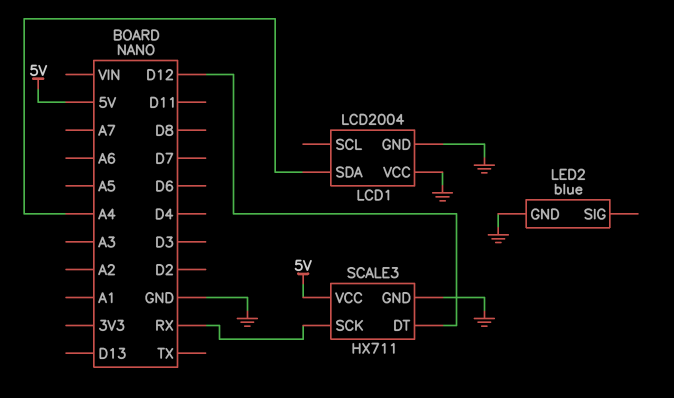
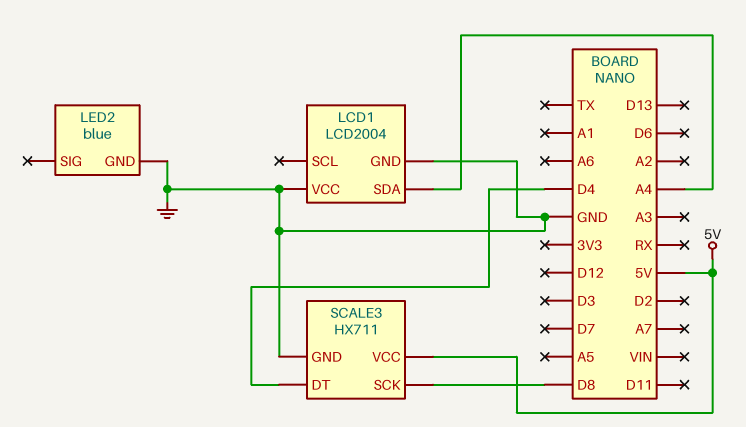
SCALE3 pin DT: D12 -> D4
SCALE3 pin SCK: RX -> D8

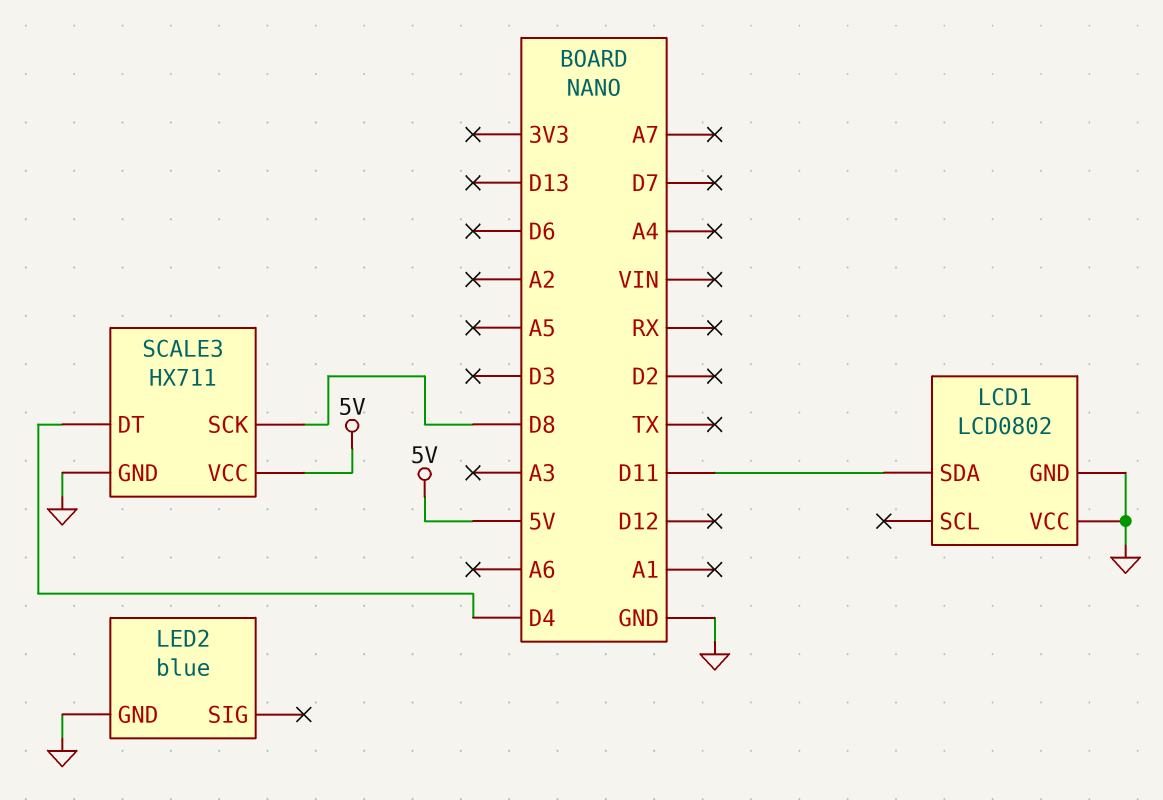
LCD1: LCD2004 -> LCD0802
LCD1 pin SDA: A4 -> D11

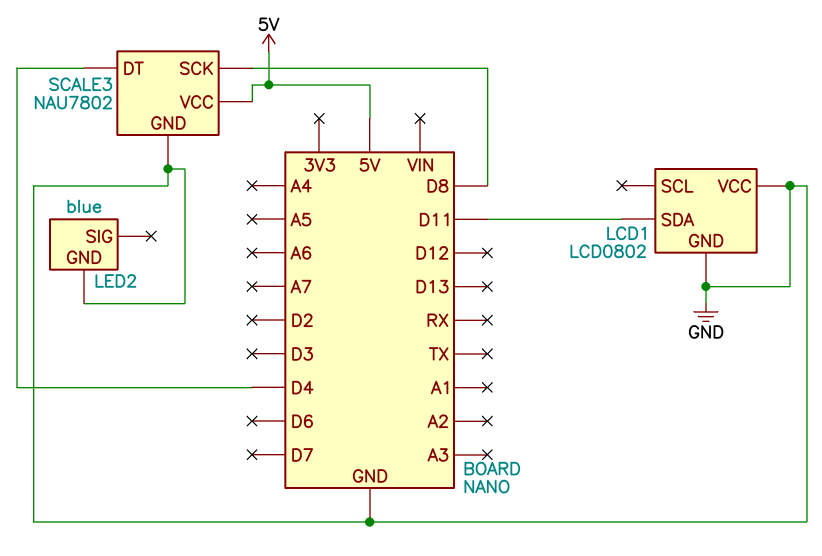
SCALE3: HX711 -> NAU7802

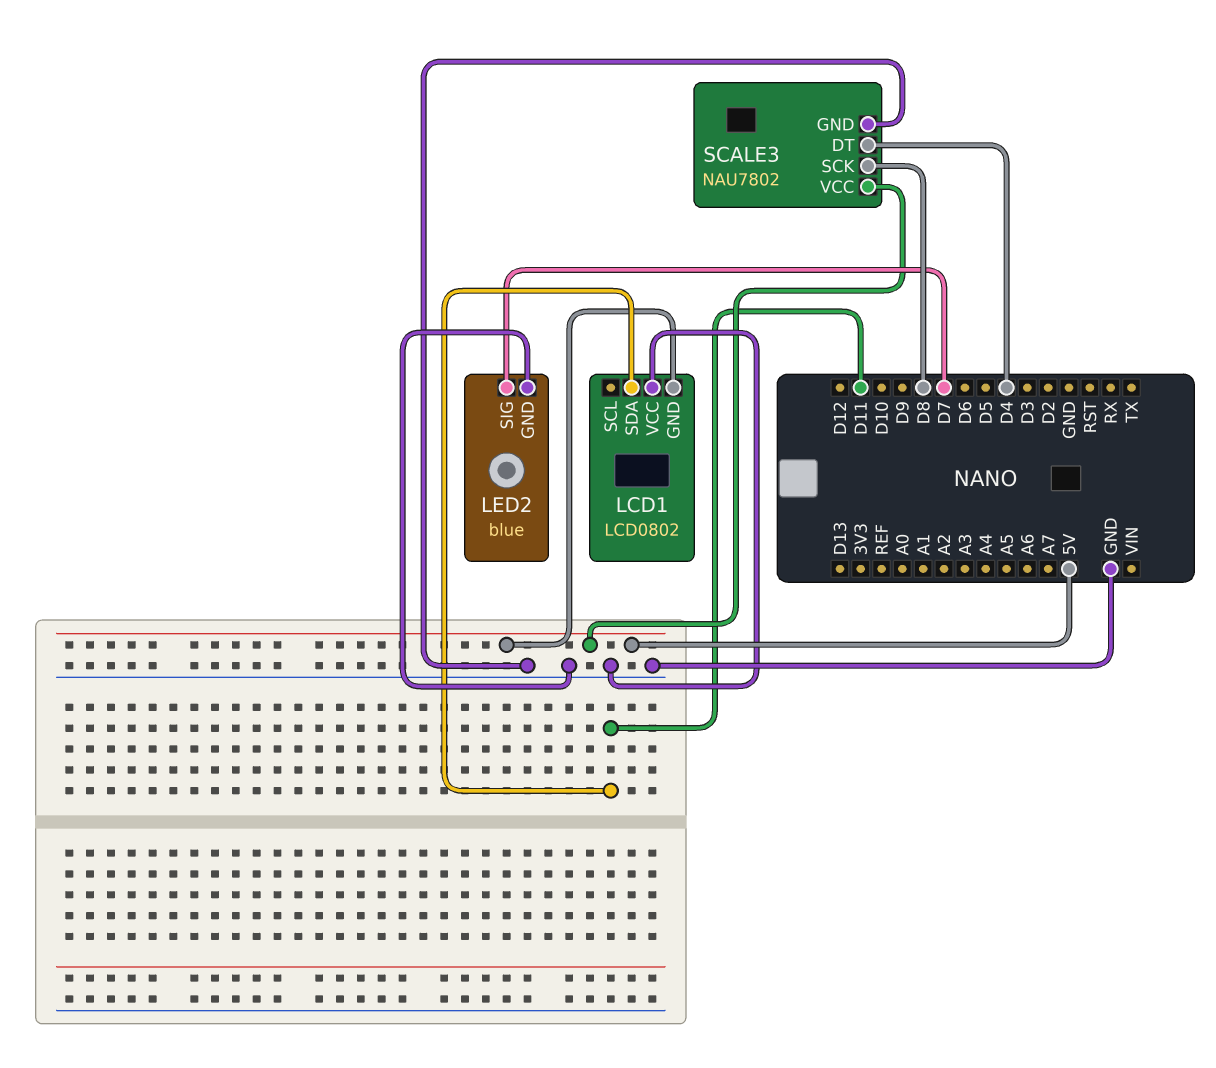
LCD1 pin GND: GND -> 5V
LED2 pin SIG: none -> D7

